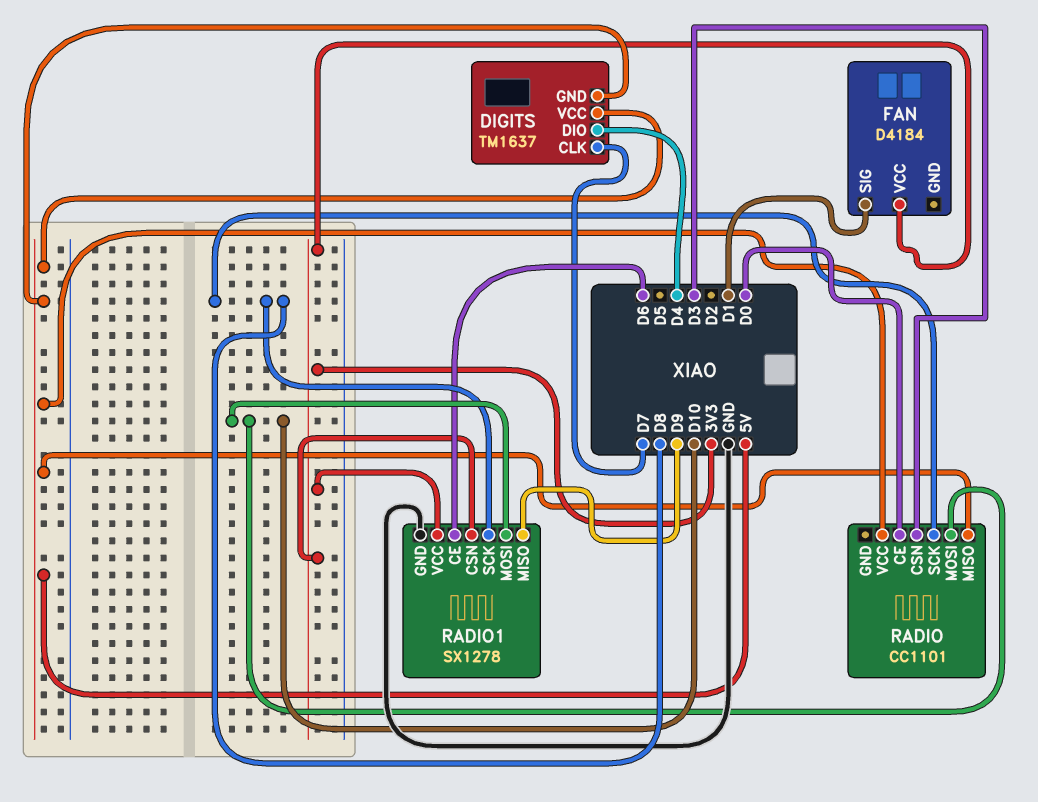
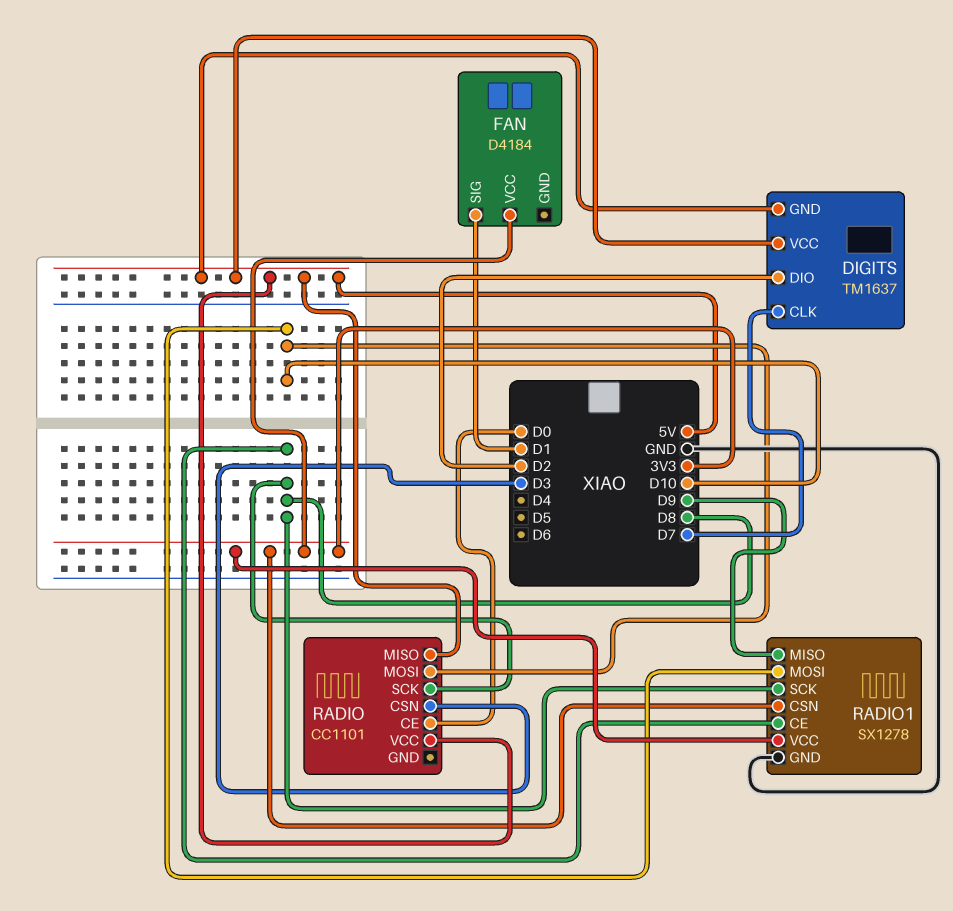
DIGITS pin DIO: D4 -> D2
RADIO1 pin CE: D6 -> D8

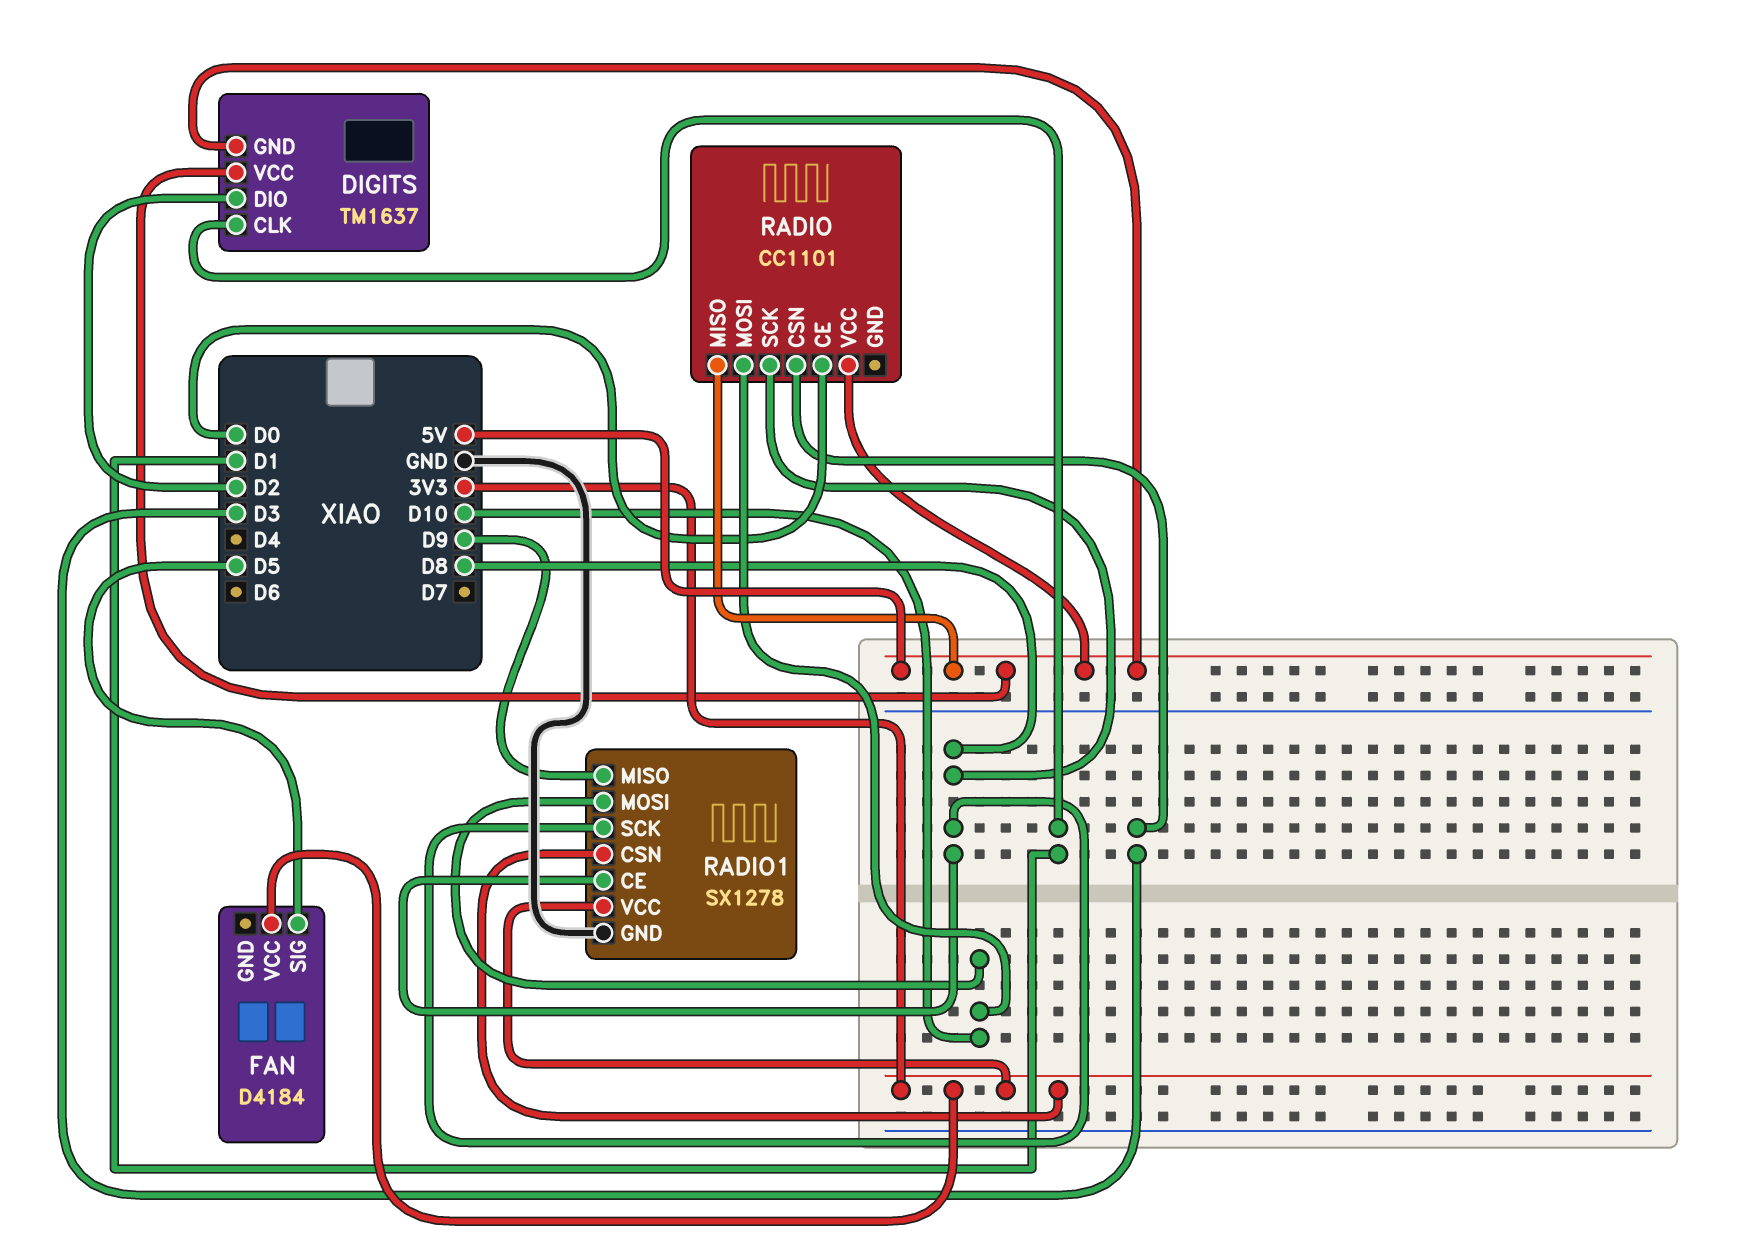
DIGITS pin CLK: D7 -> D1
FAN pin SIG: D1 -> D5

